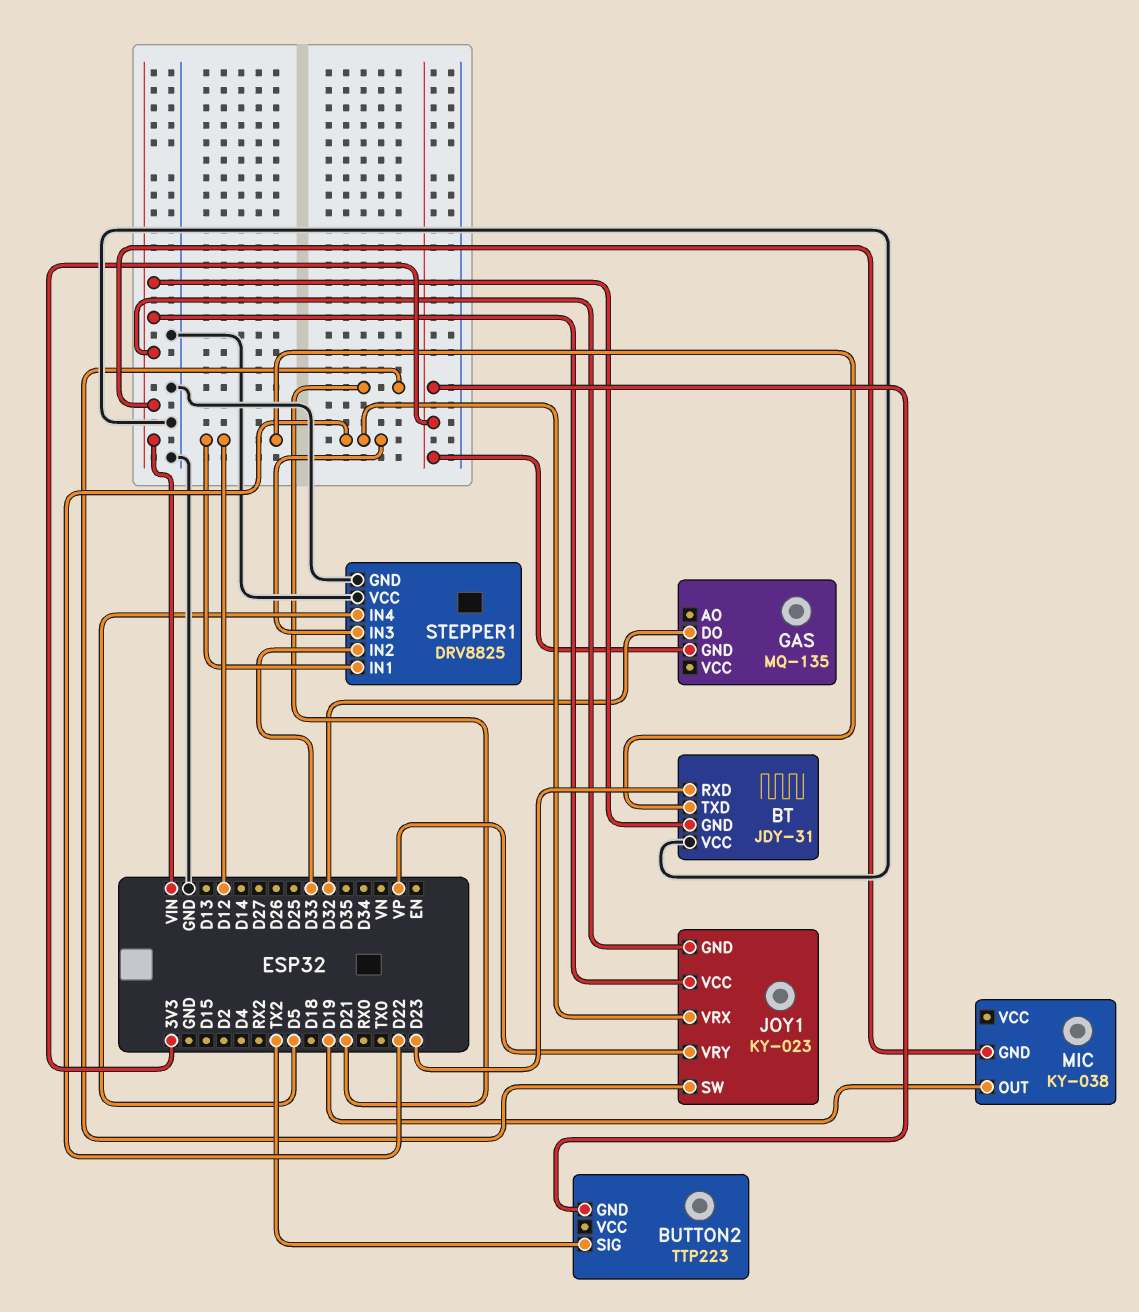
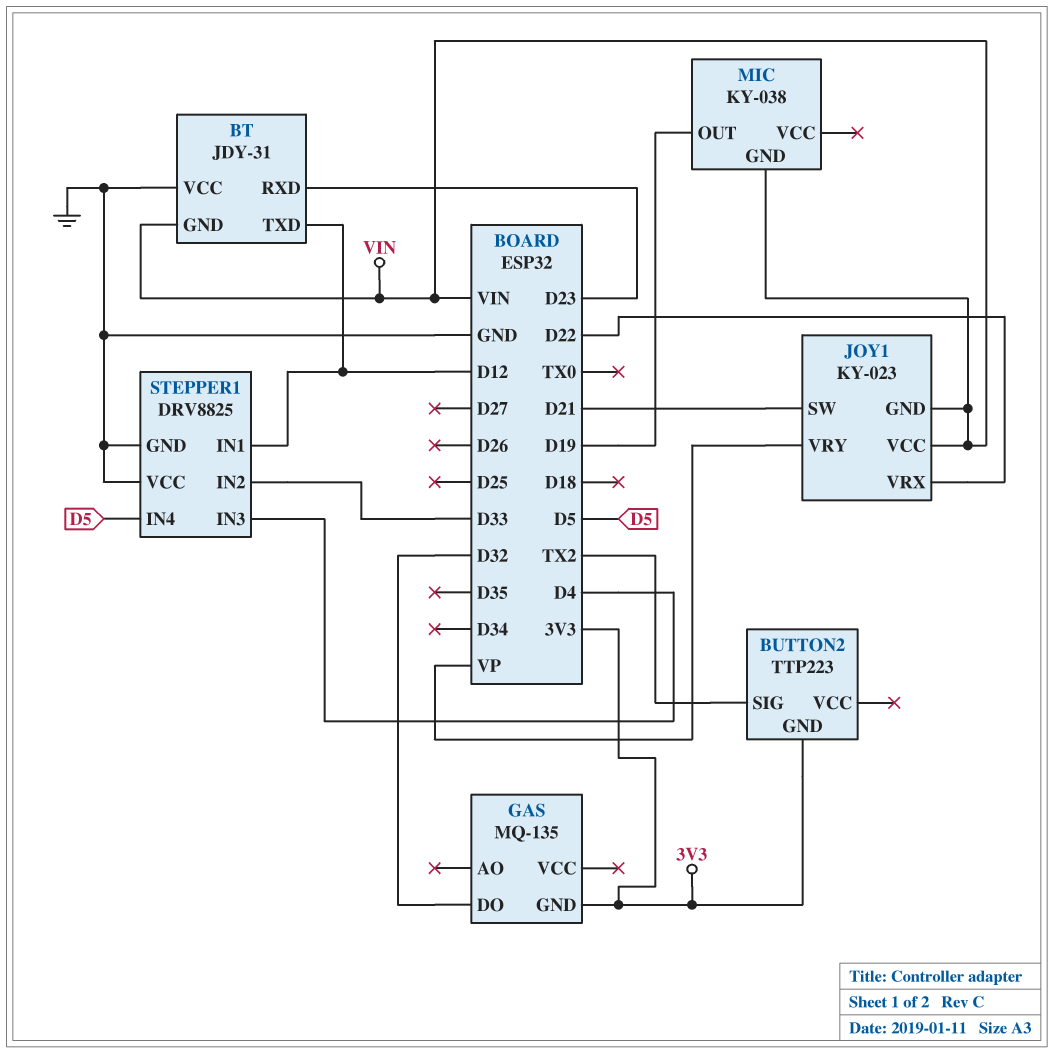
STEPPER1 pin IN3: D22 -> D4

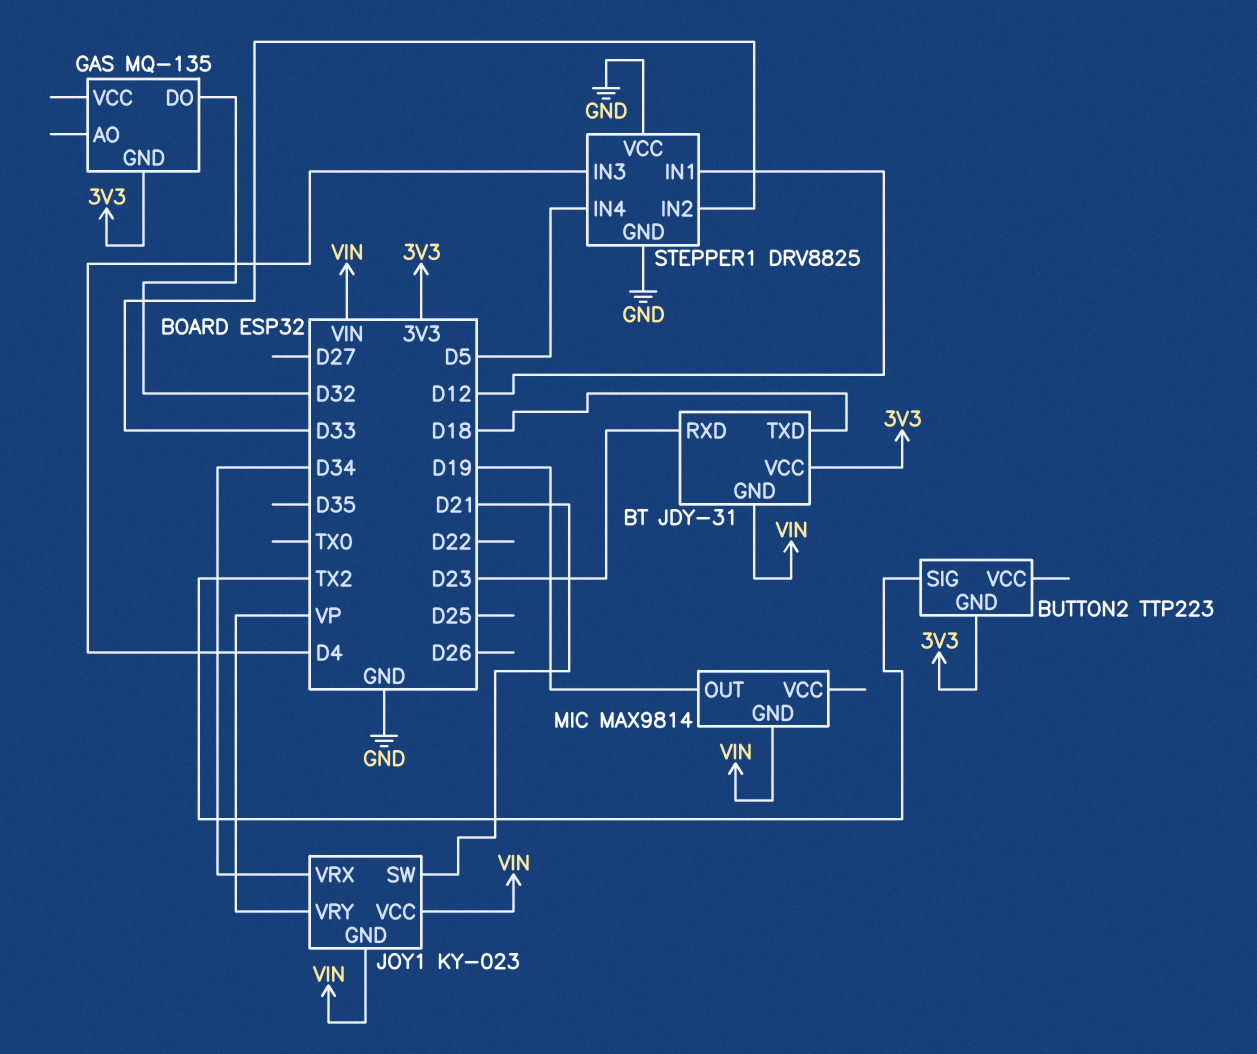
BT pin TXD: D12 -> D18
BT pin VCC: GND -> 3V3
JOY1 pin VRX: D22 -> D34
MIC: KY-038 -> MAX9814

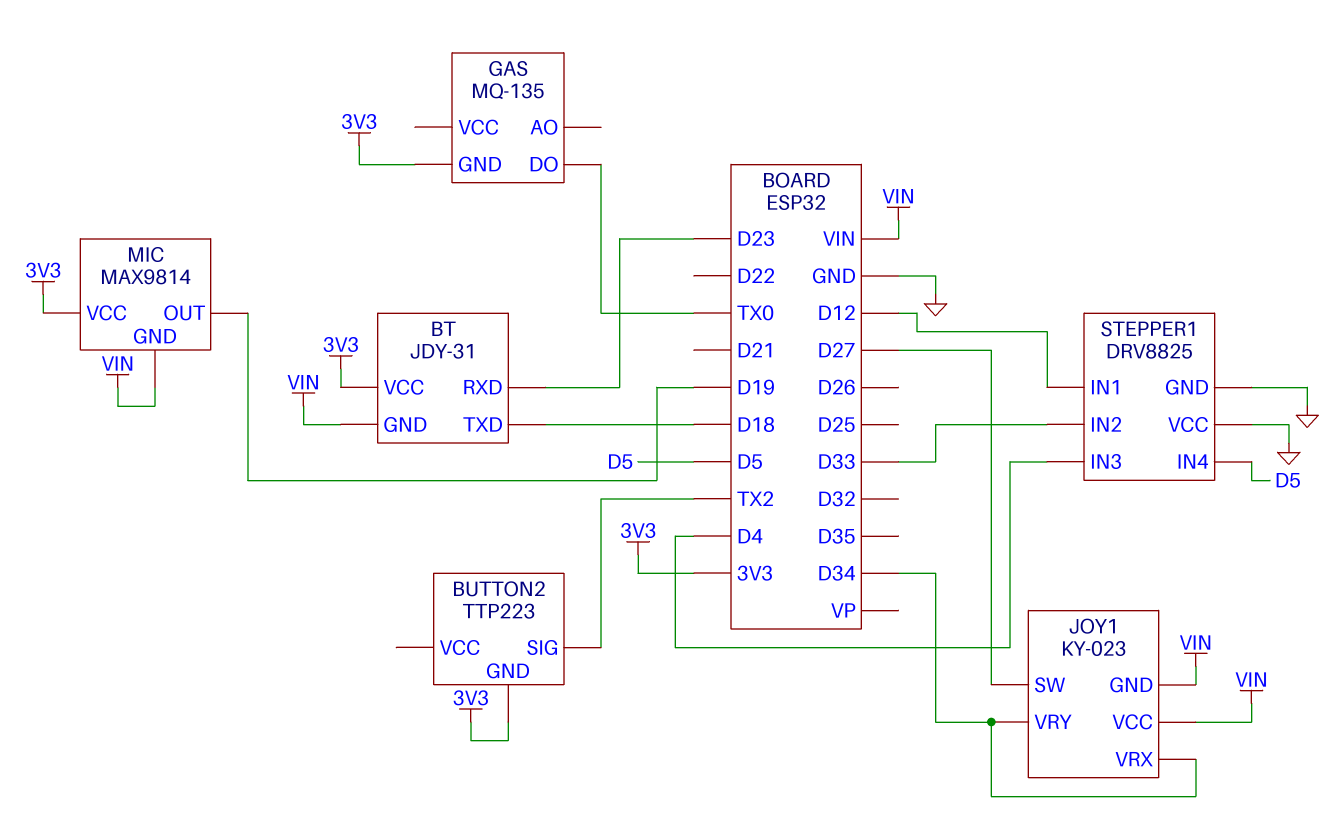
GAS pin DO: D32 -> TX0
JOY1 pin SW: D21 -> D27
JOY1 pin VRY: VP -> D34
MIC pin VCC: none -> 3V3

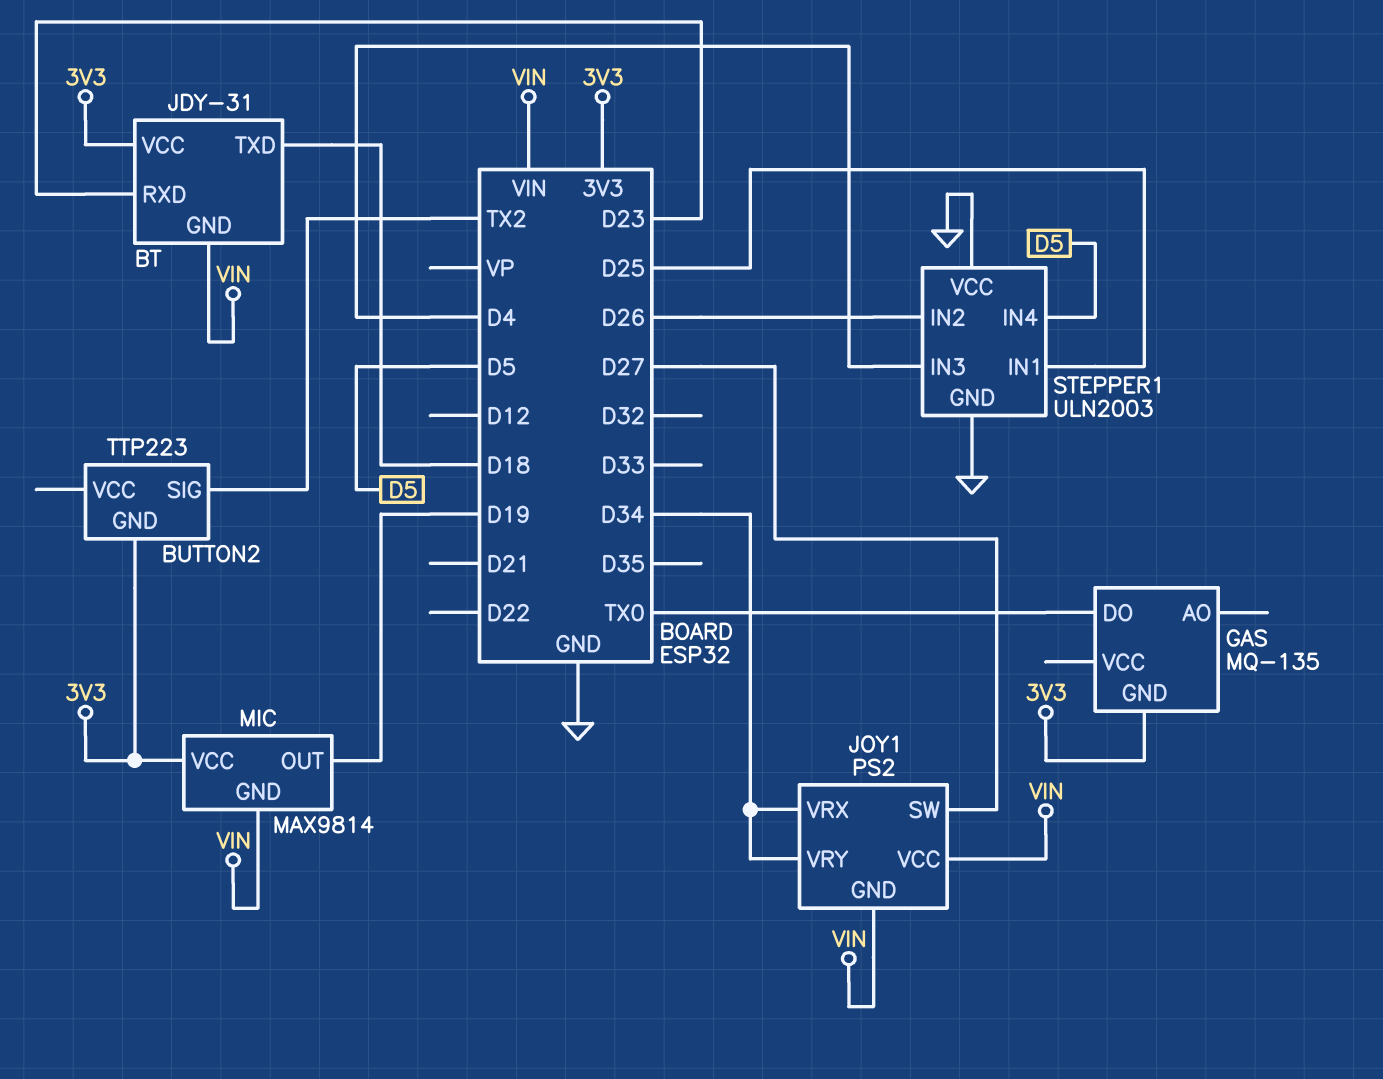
JOY1: KY-023 -> PS2
STEPPER1: DRV8825 -> ULN2003
STEPPER1 pin IN1: D12 -> D25
STEPPER1 pin IN2: D33 -> D26

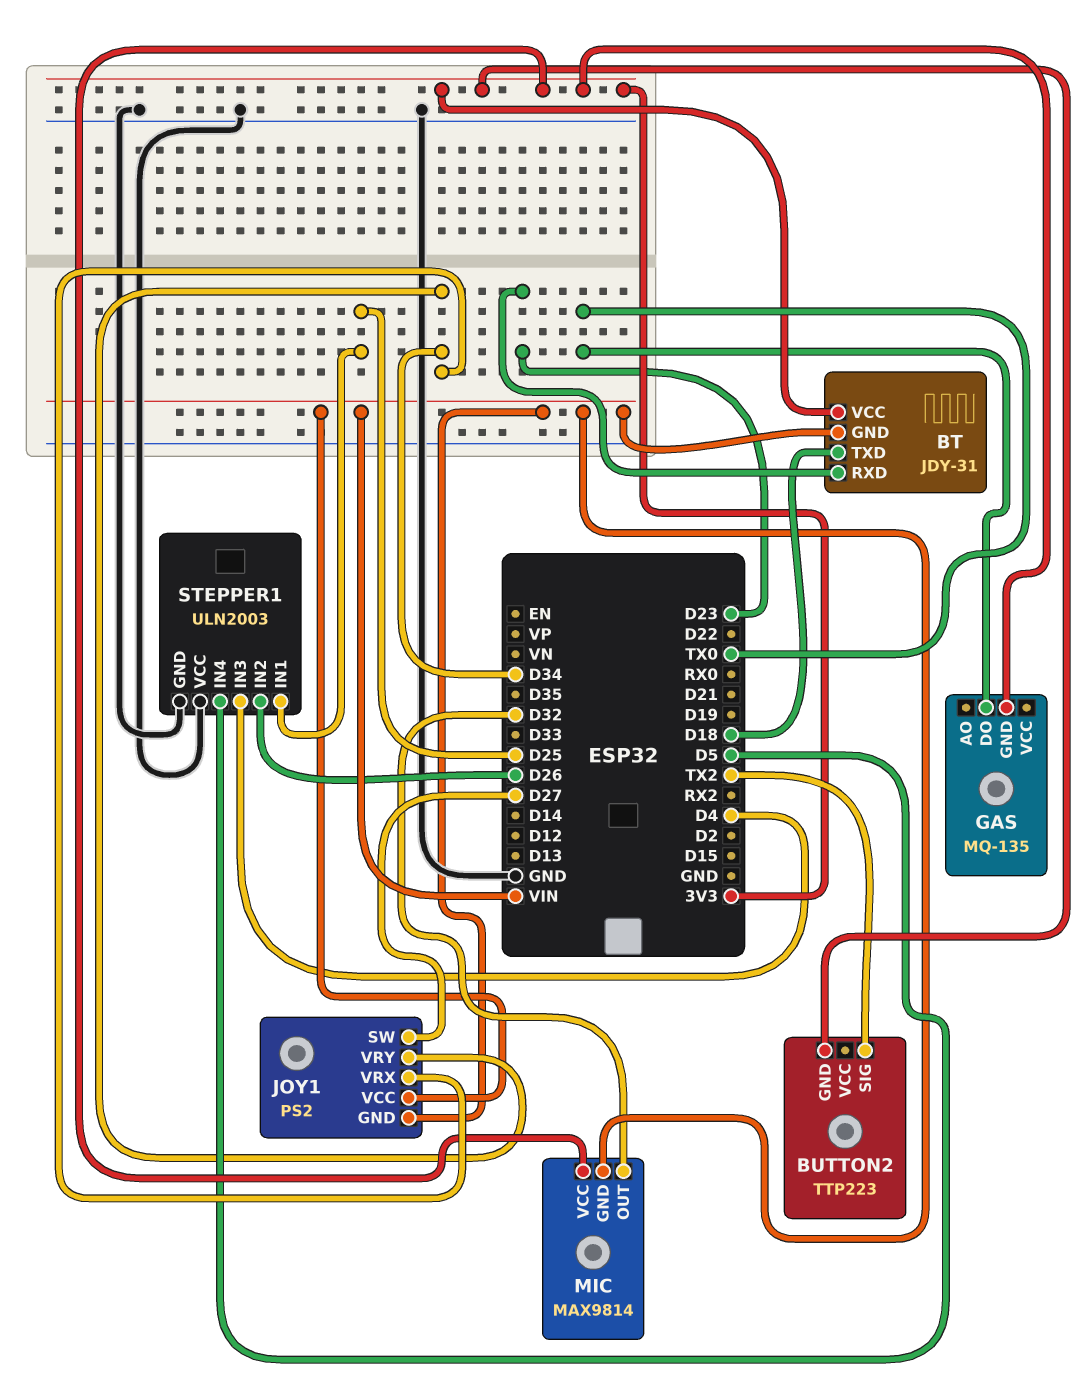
MIC pin OUT: D19 -> D32

